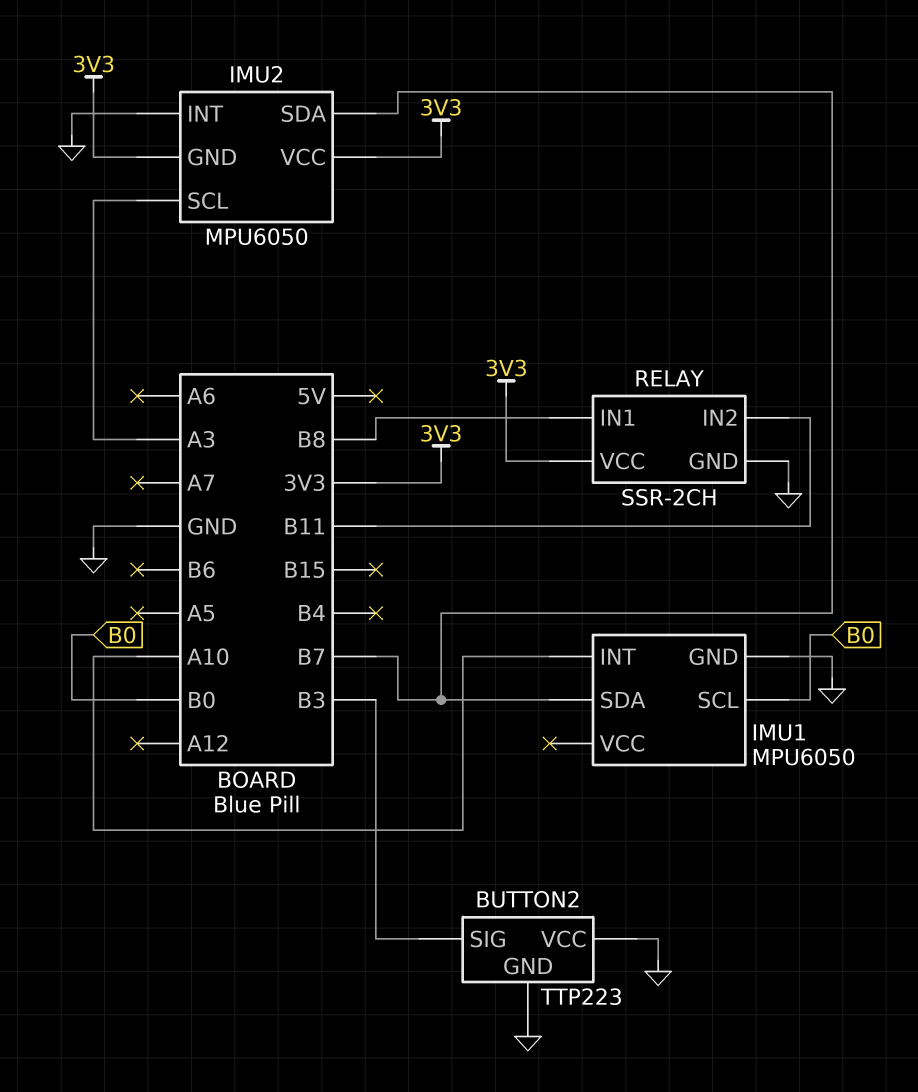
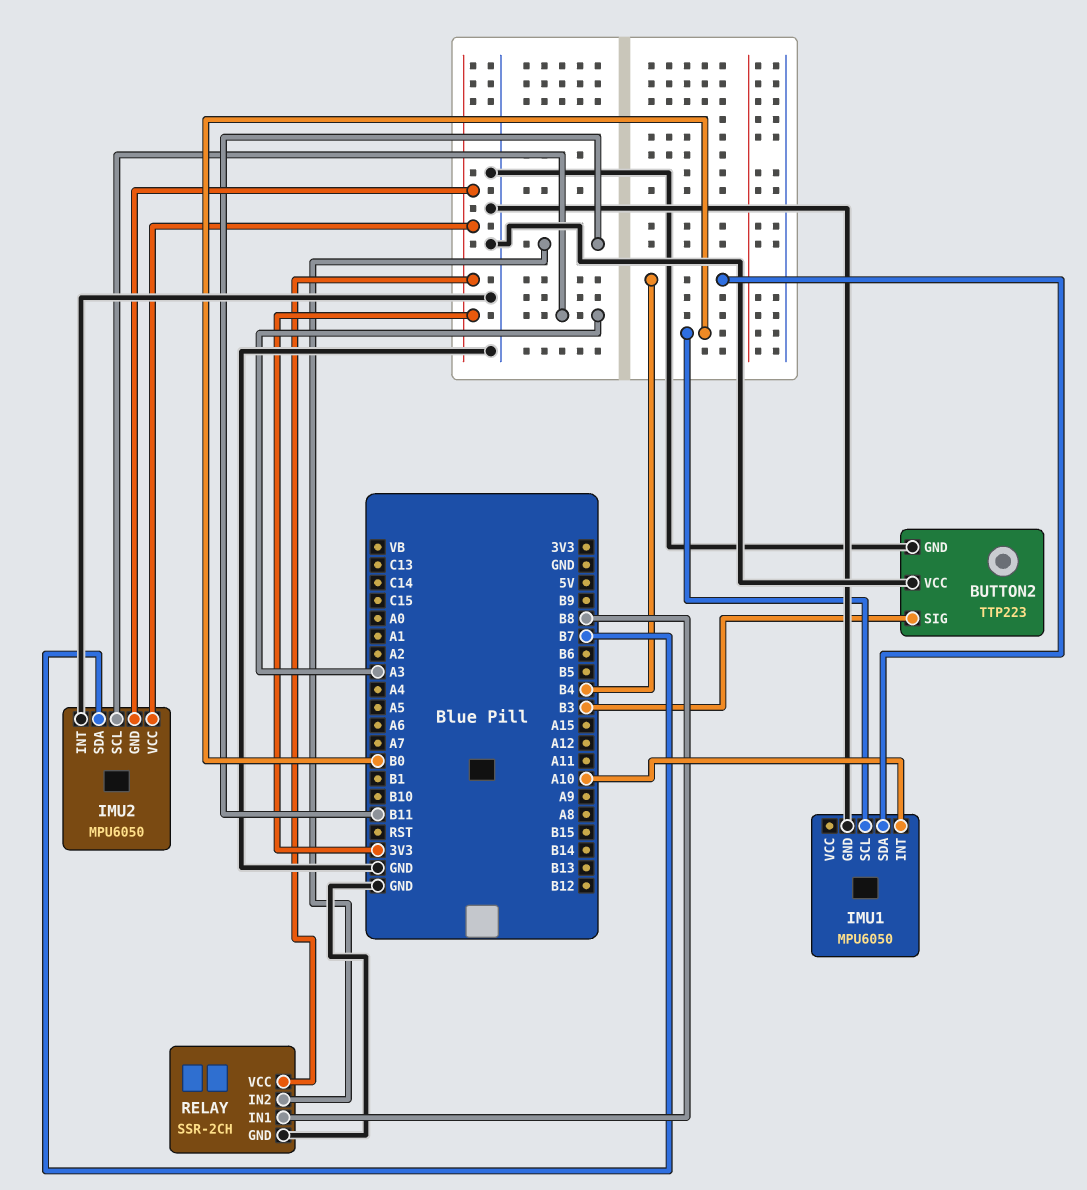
IMU1 pin SDA: B7 -> B4

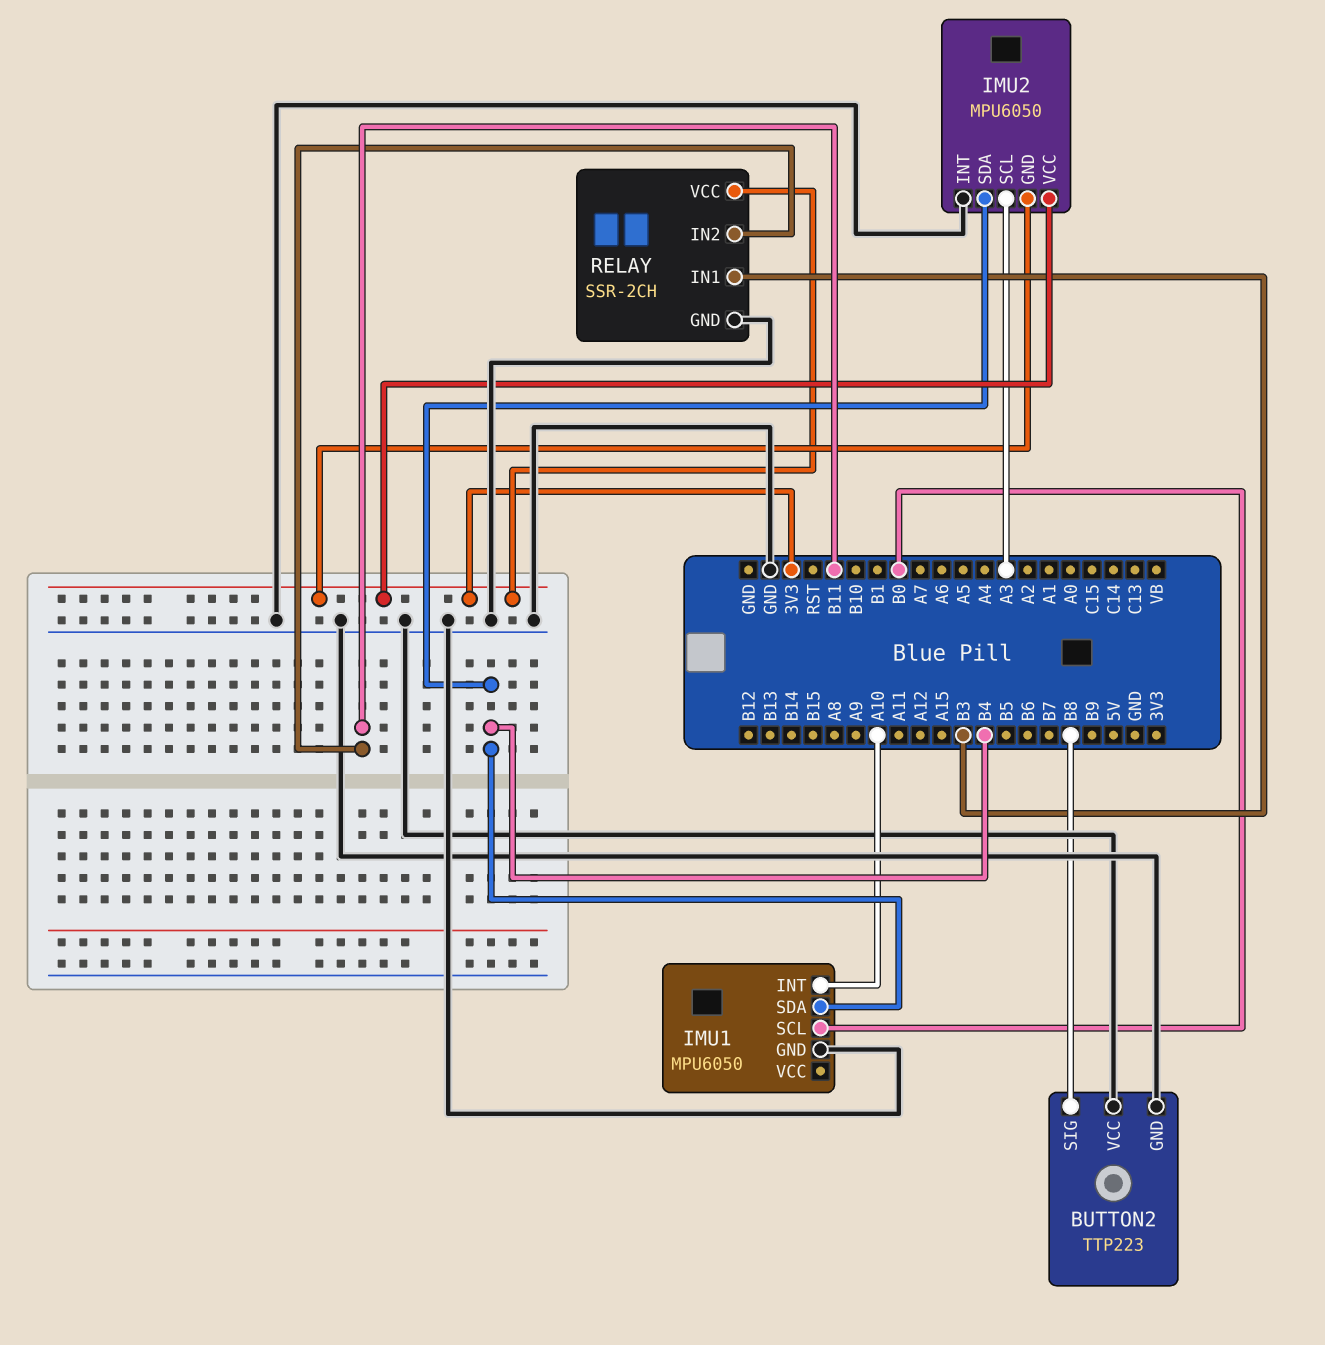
BUTTON2 pin SIG: B3 -> B8
IMU2 pin SDA: B7 -> B4
RELAY pin IN1: B8 -> B3

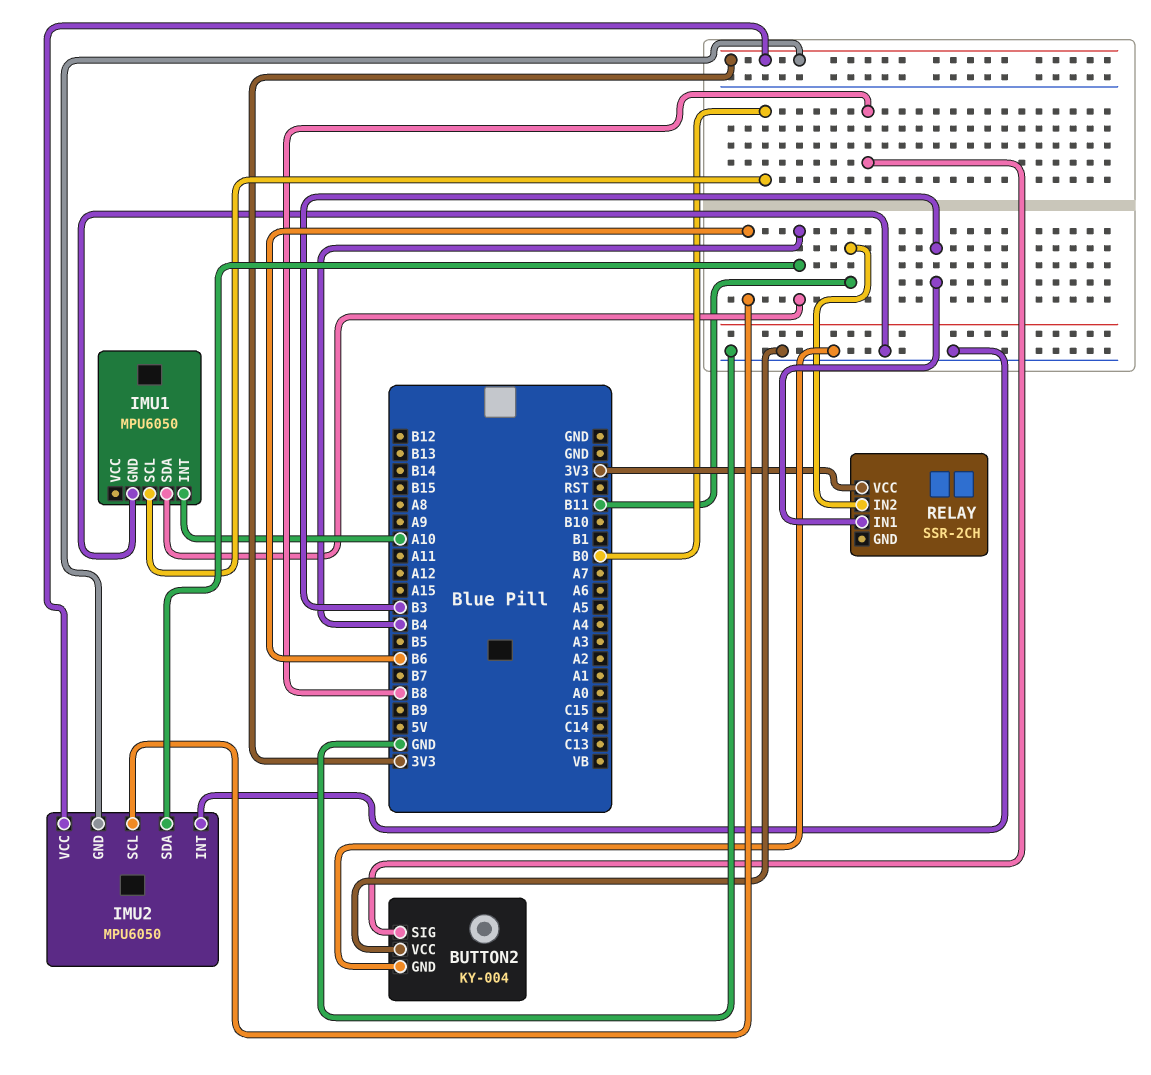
BUTTON2: TTP223 -> KY-004
IMU2 pin SCL: A3 -> B6
RELAY pin GND: GND -> none

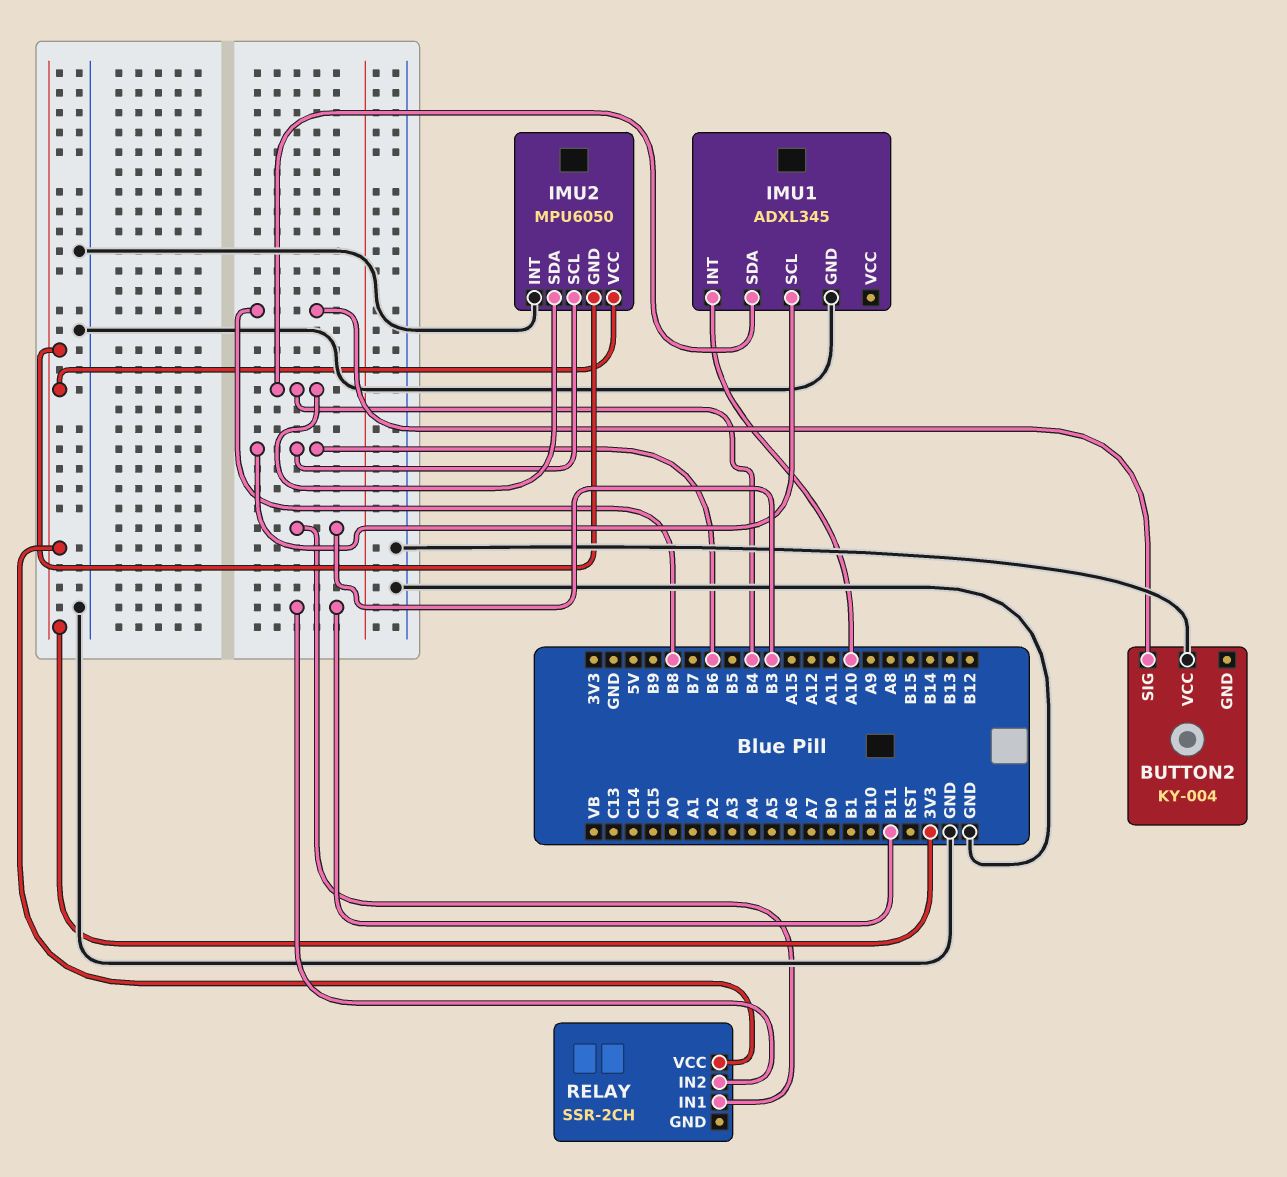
BUTTON2 pin GND: GND -> none
IMU1: MPU6050 -> ADXL345
IMU1 pin SCL: B0 -> B6

